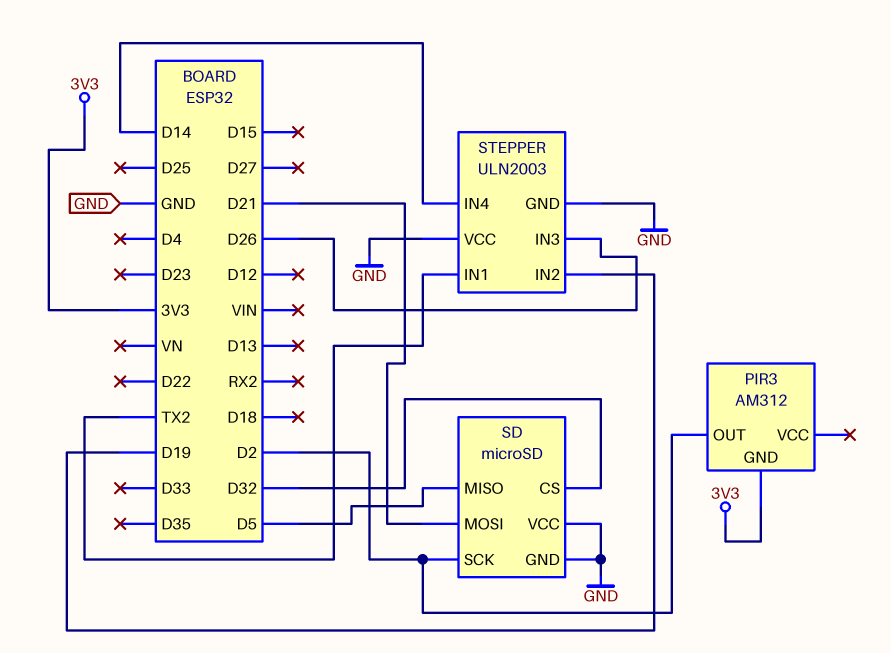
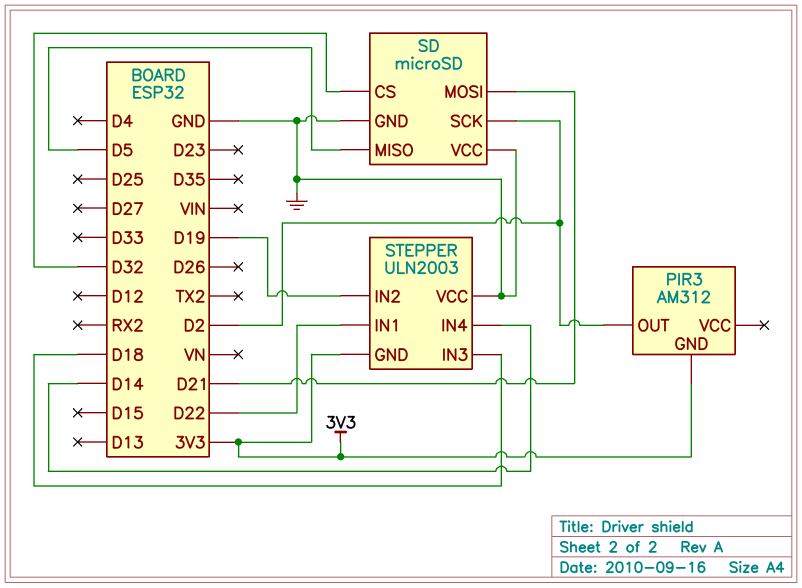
STEPPER pin GND: GND -> 3V3
STEPPER pin IN1: TX2 -> D22
STEPPER pin IN3: D26 -> D18

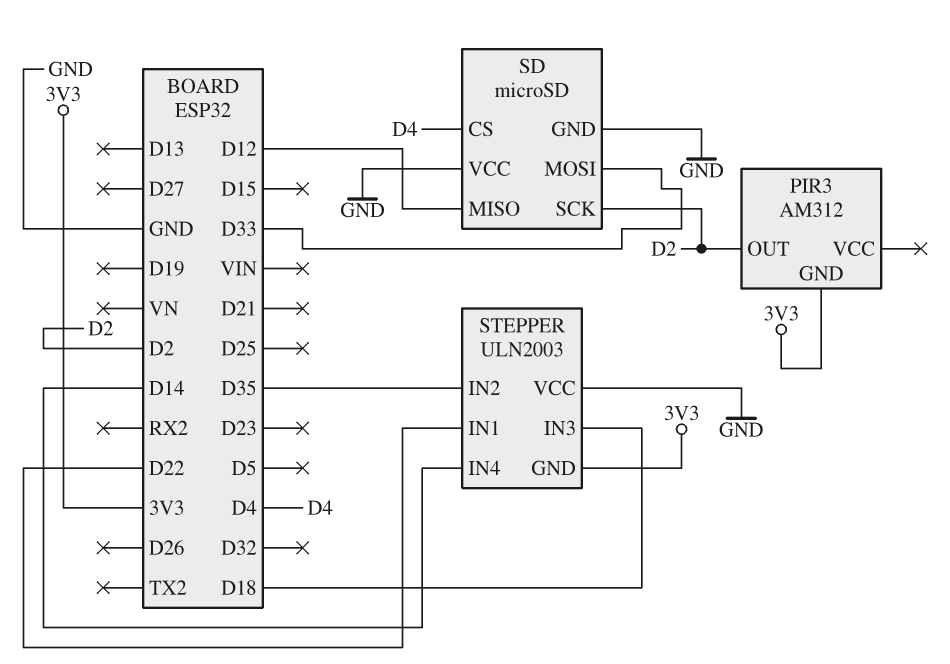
SD pin CS: D32 -> D4
SD pin MISO: D5 -> D12
SD pin MOSI: D21 -> D33
STEPPER pin IN2: D19 -> D35

